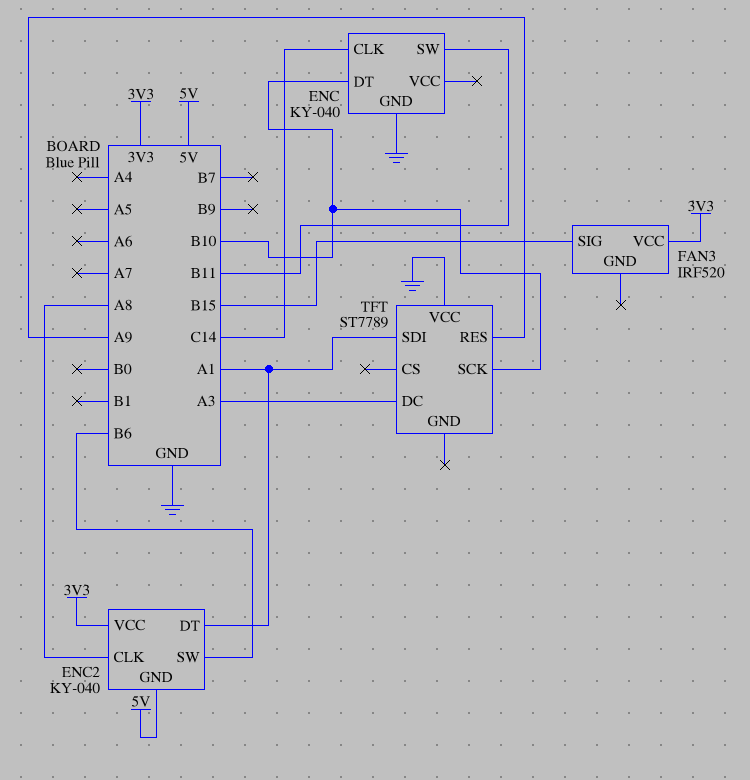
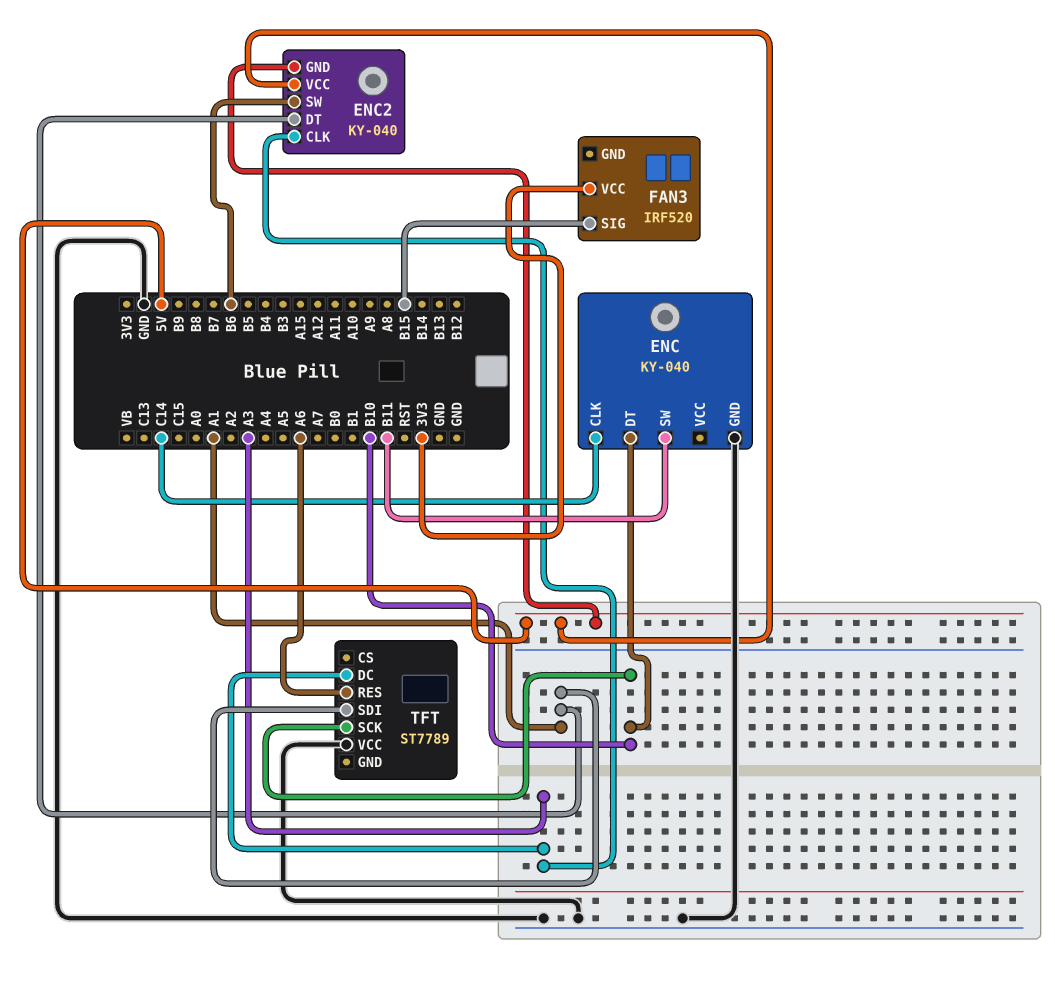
ENC2 pin CLK: A8 -> A3
ENC2 pin VCC: 3V3 -> 5V
TFT pin RES: A9 -> A6

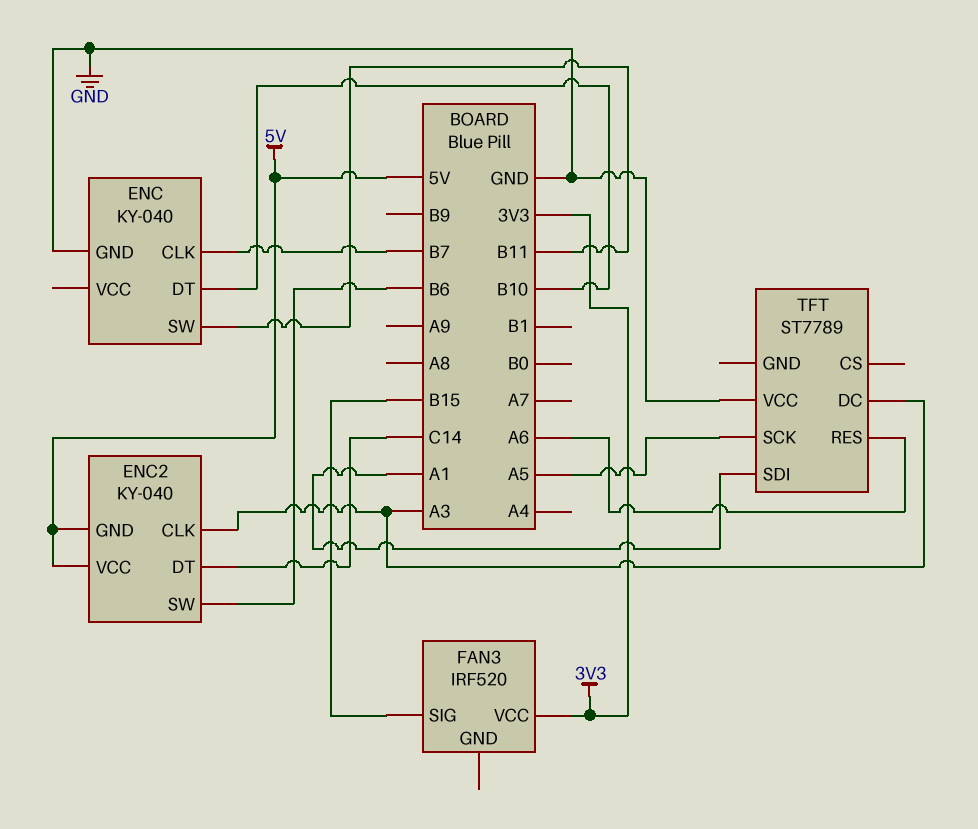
ENC pin CLK: C14 -> B7
ENC2 pin DT: A1 -> C14
TFT pin SCK: B10 -> A5

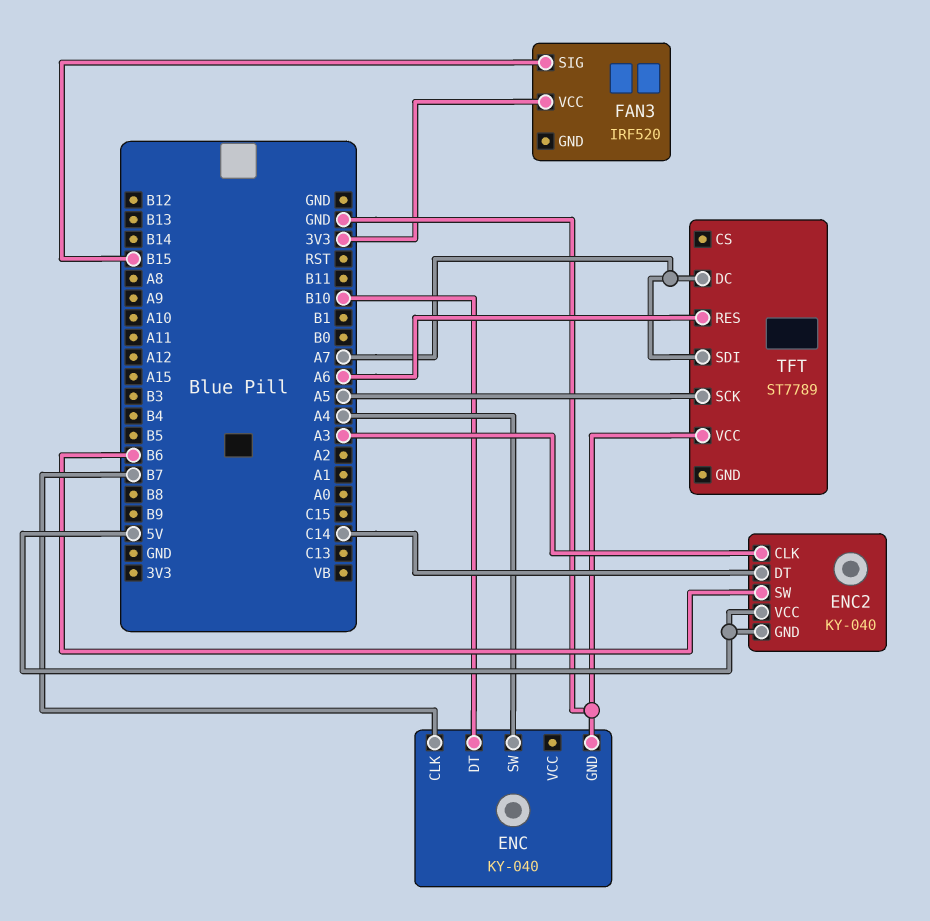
ENC pin SW: B11 -> A4
TFT pin DC: A3 -> A7
TFT pin SDI: A1 -> A7

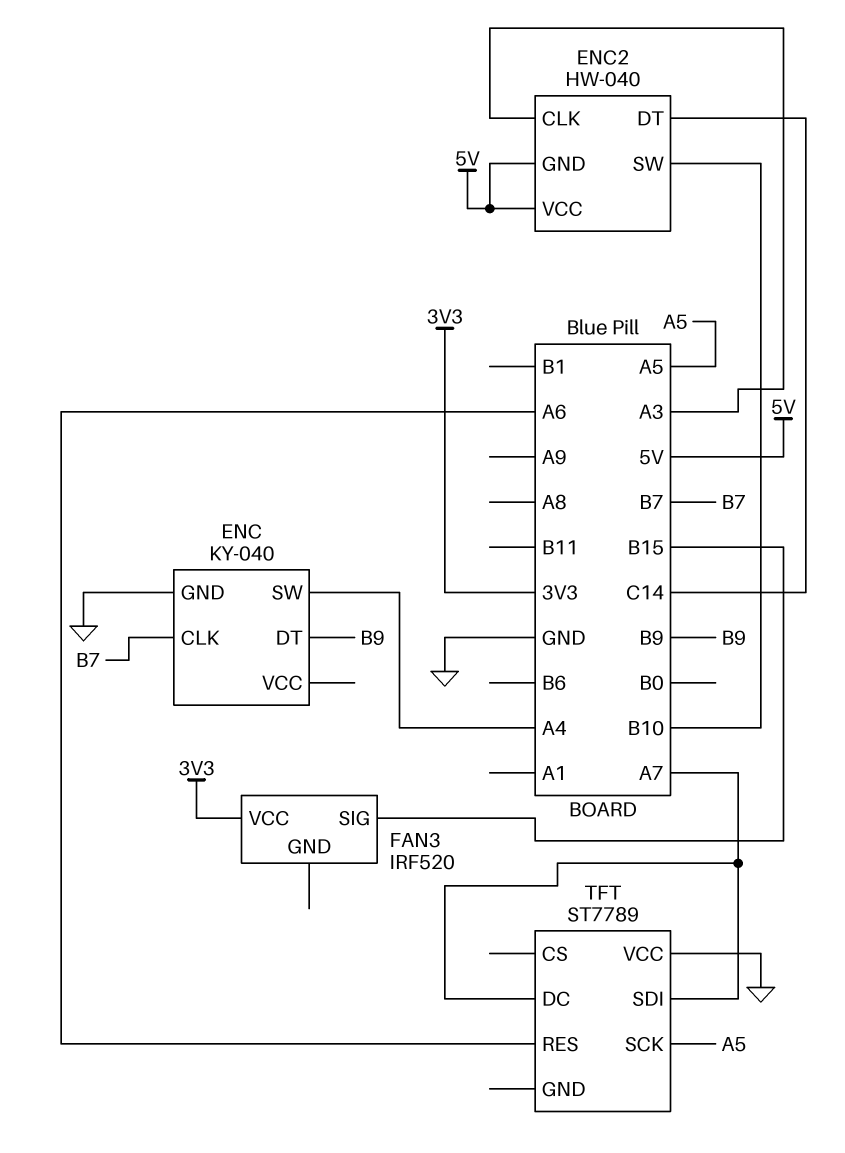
ENC pin DT: B10 -> B9
ENC2: KY-040 -> HW-040
ENC2 pin SW: B6 -> B10

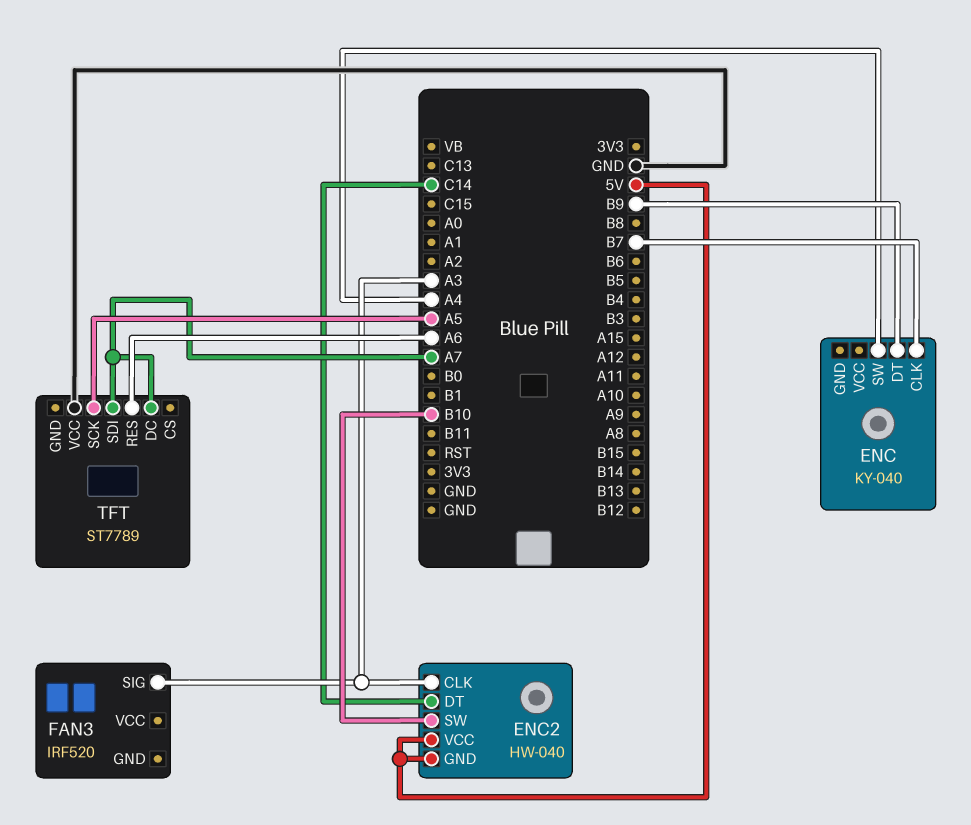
ENC pin GND: GND -> none
FAN3 pin SIG: B15 -> A3
FAN3 pin VCC: 3V3 -> none

